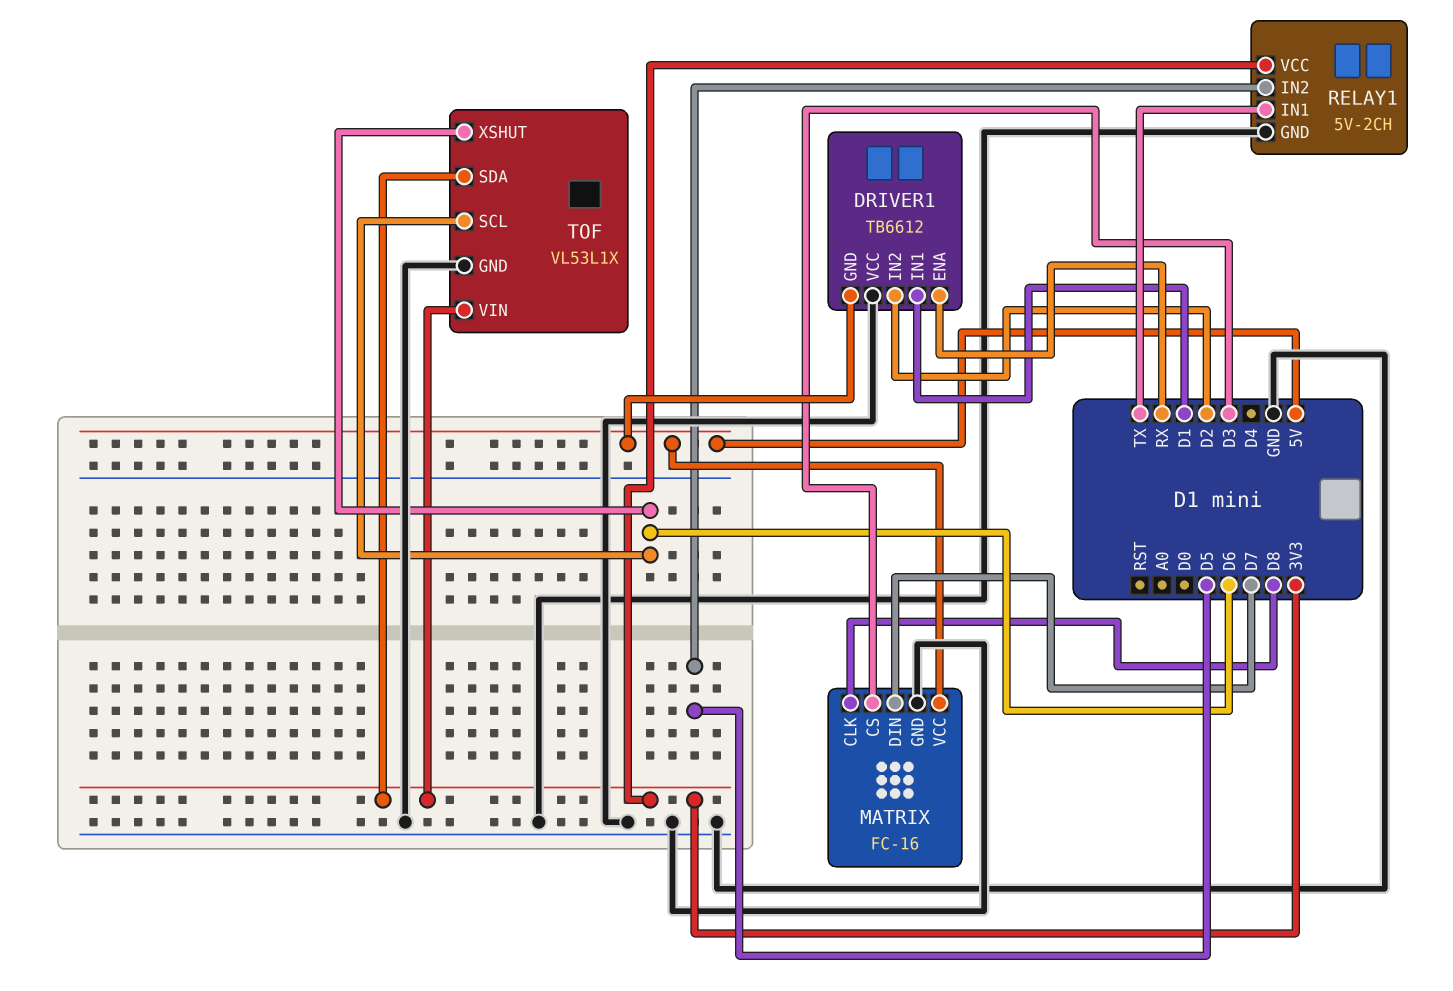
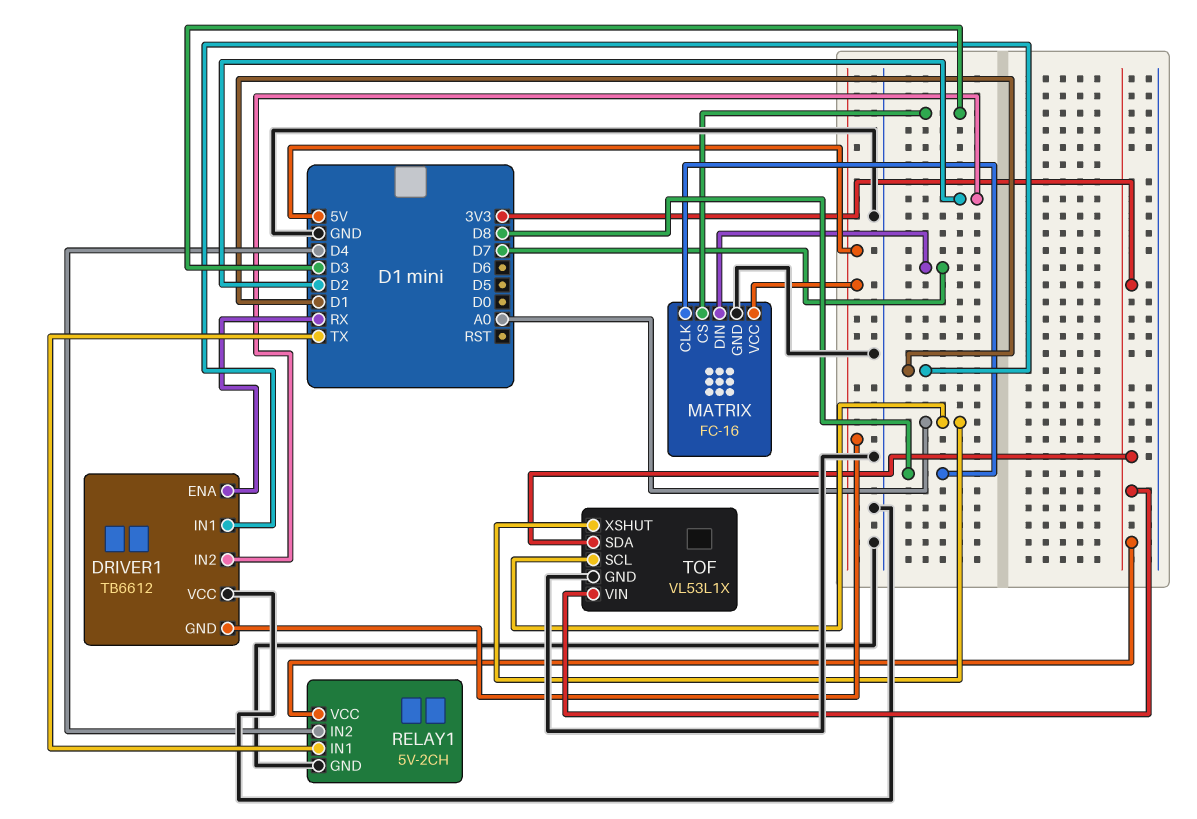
RELAY1 pin IN2: D5 -> D4
TOF pin SCL: D6 -> A0
TOF pin XSHUT: D6 -> A0

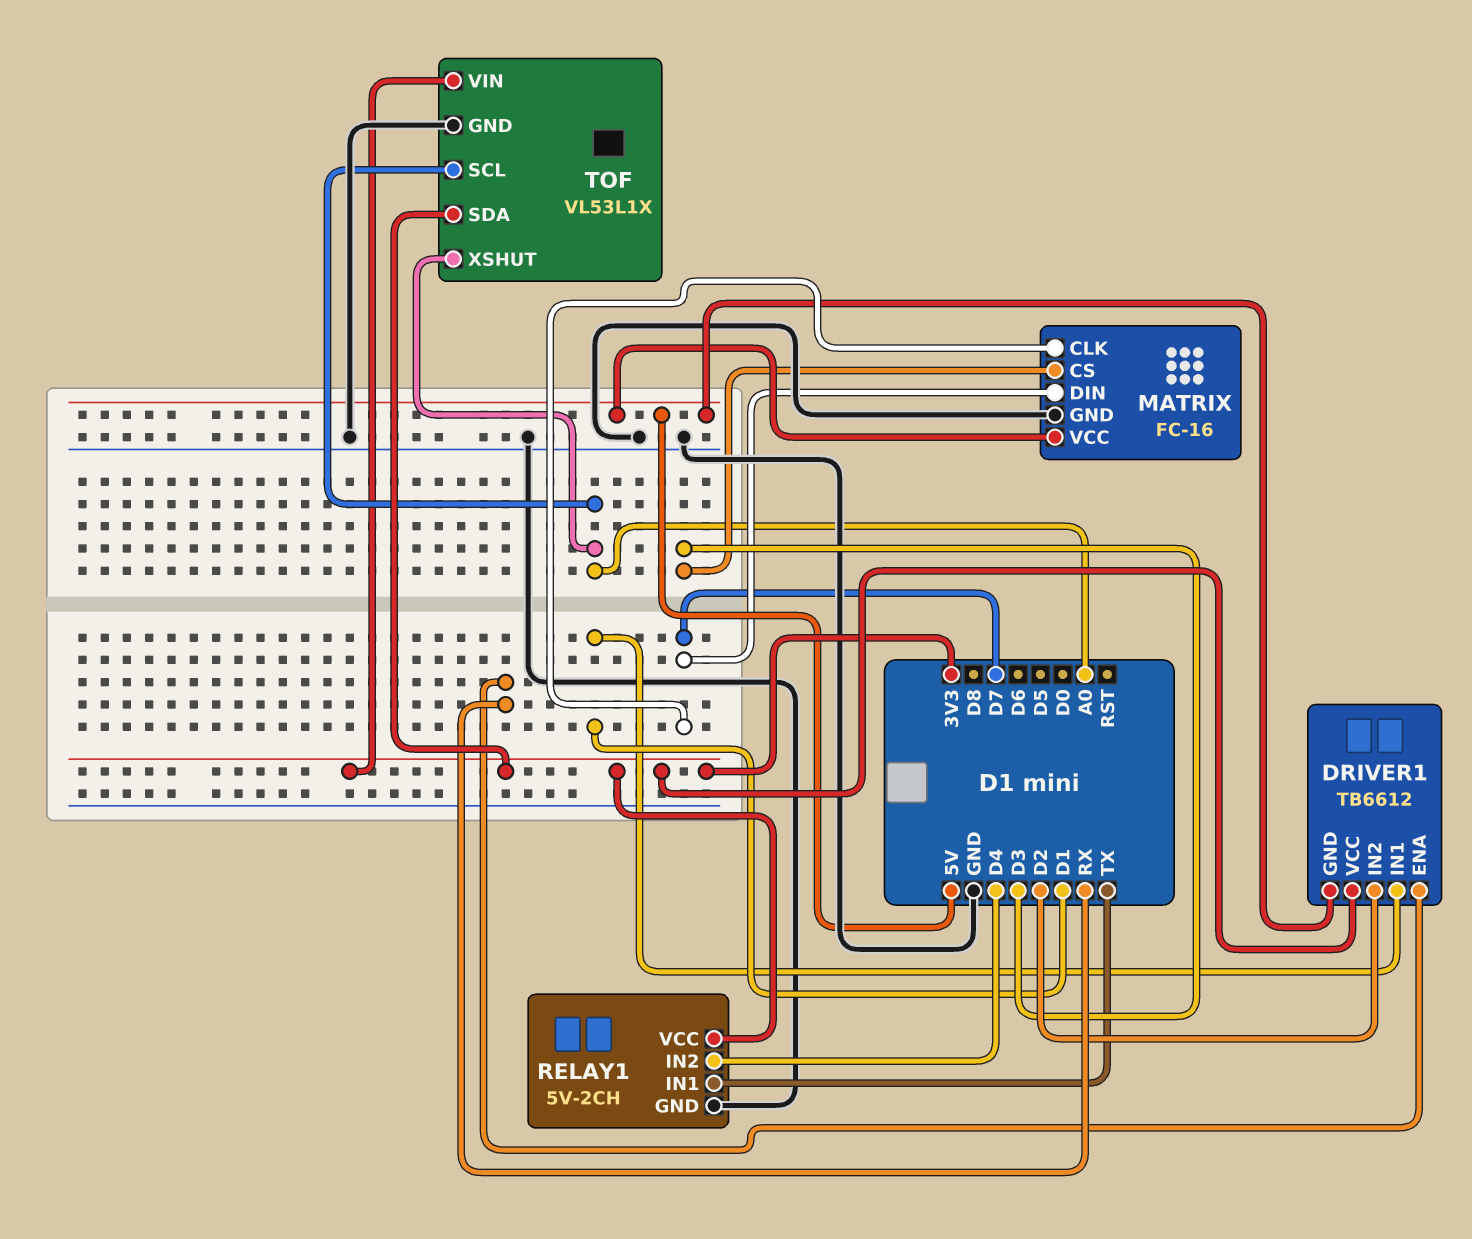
DRIVER1 pin VCC: GND -> 3V3
MATRIX pin CLK: D8 -> D7

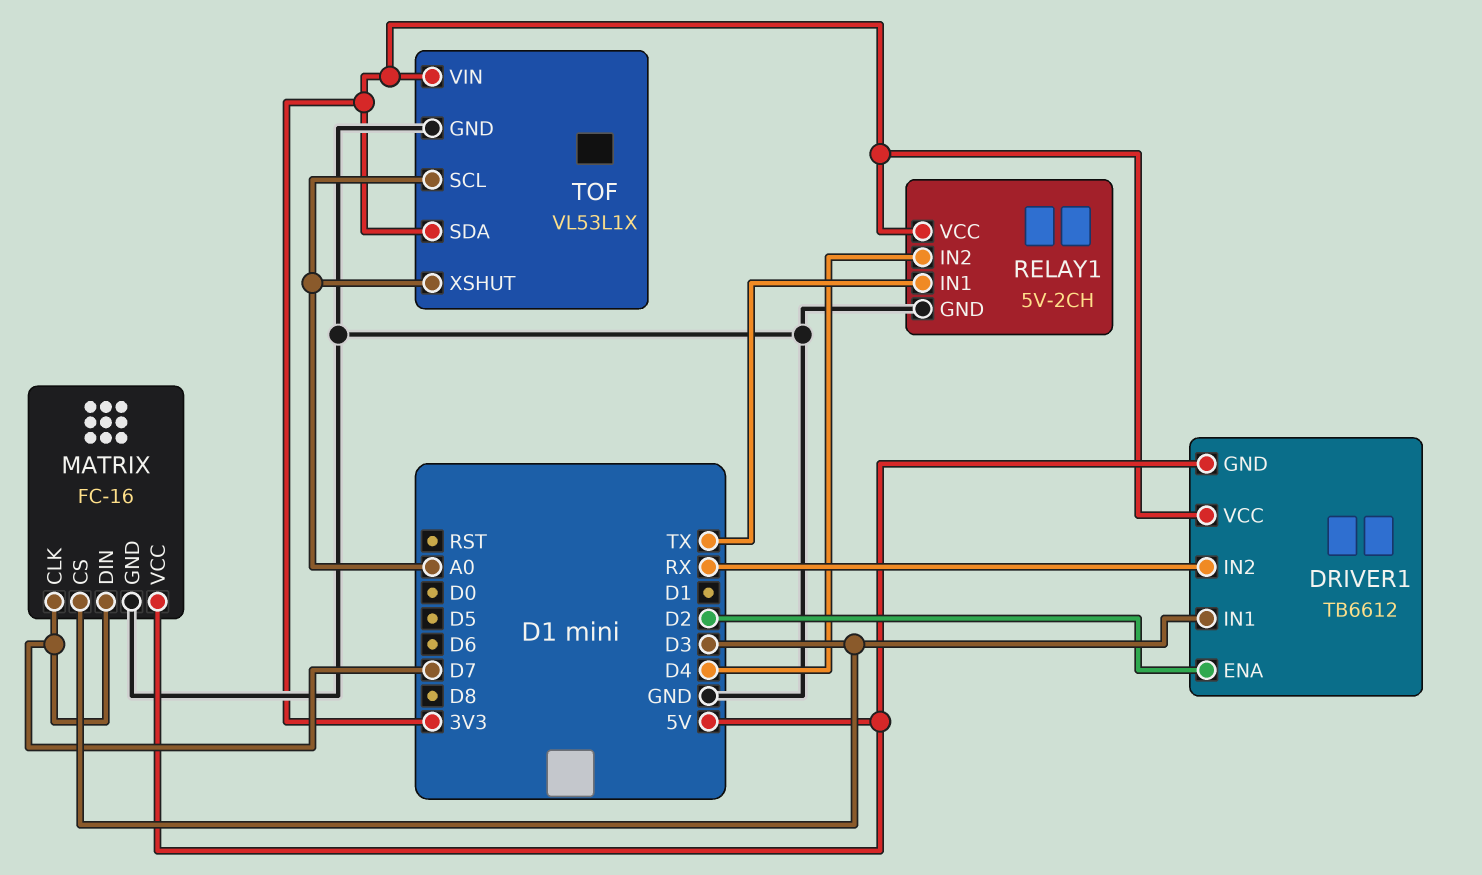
DRIVER1 pin ENA: RX -> D2
DRIVER1 pin IN1: D1 -> D3
DRIVER1 pin IN2: D2 -> RX

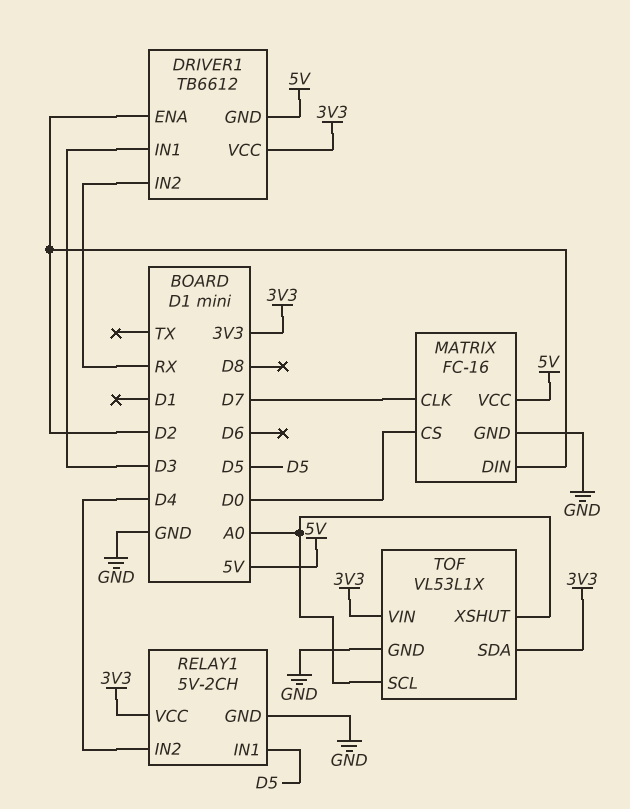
MATRIX pin CS: D3 -> D0
MATRIX pin DIN: D7 -> D2
RELAY1 pin IN1: TX -> D5

